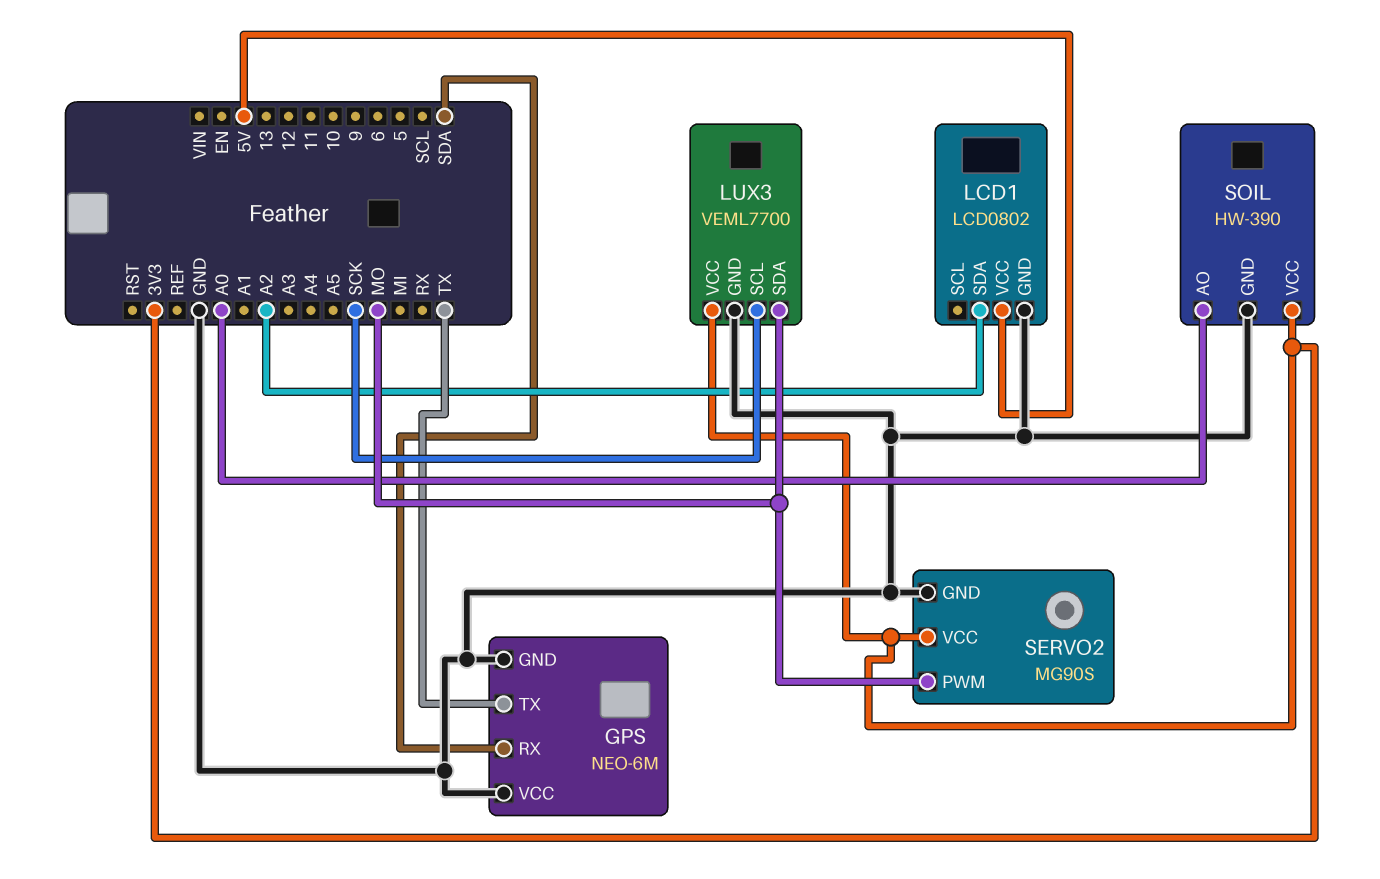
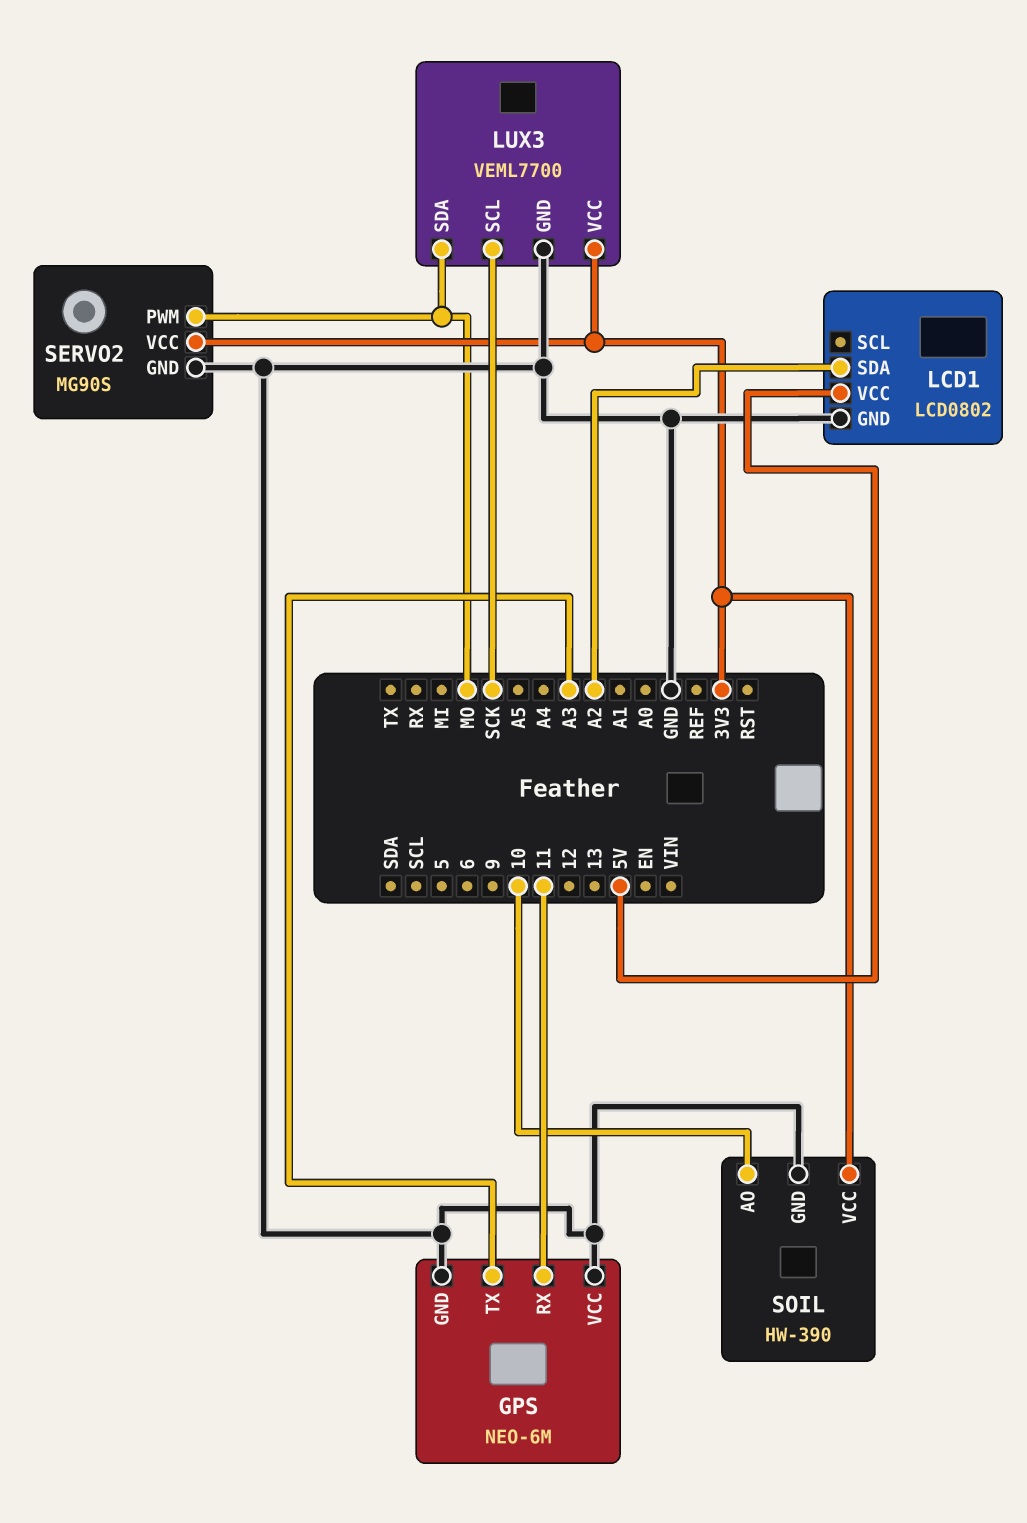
GPS pin RX: SDA -> 11
GPS pin TX: TX -> A3
SOIL pin AO: A0 -> 10

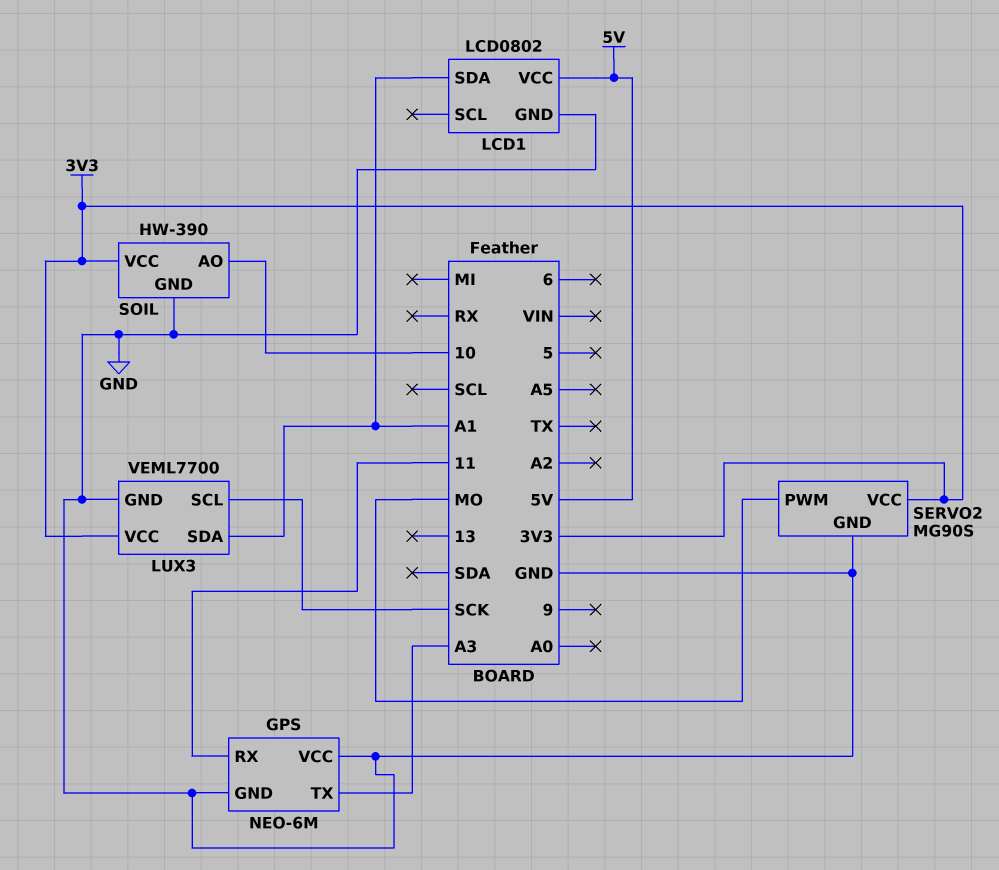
LCD1 pin SDA: A2 -> A1
LUX3 pin SDA: MO -> A1

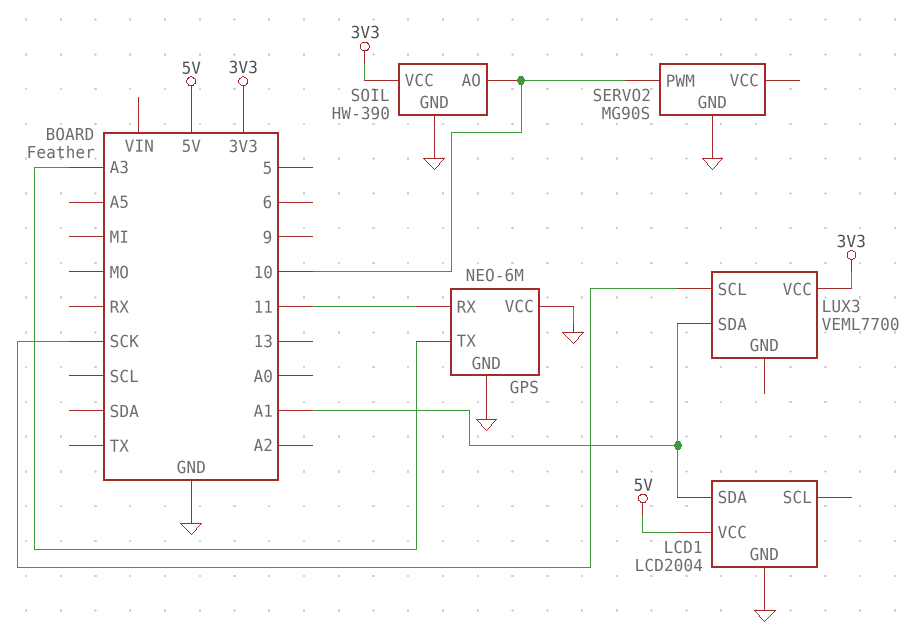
LCD1: LCD0802 -> LCD2004
LUX3 pin GND: GND -> none
SERVO2 pin PWM: MO -> 10
SERVO2 pin VCC: 3V3 -> none

